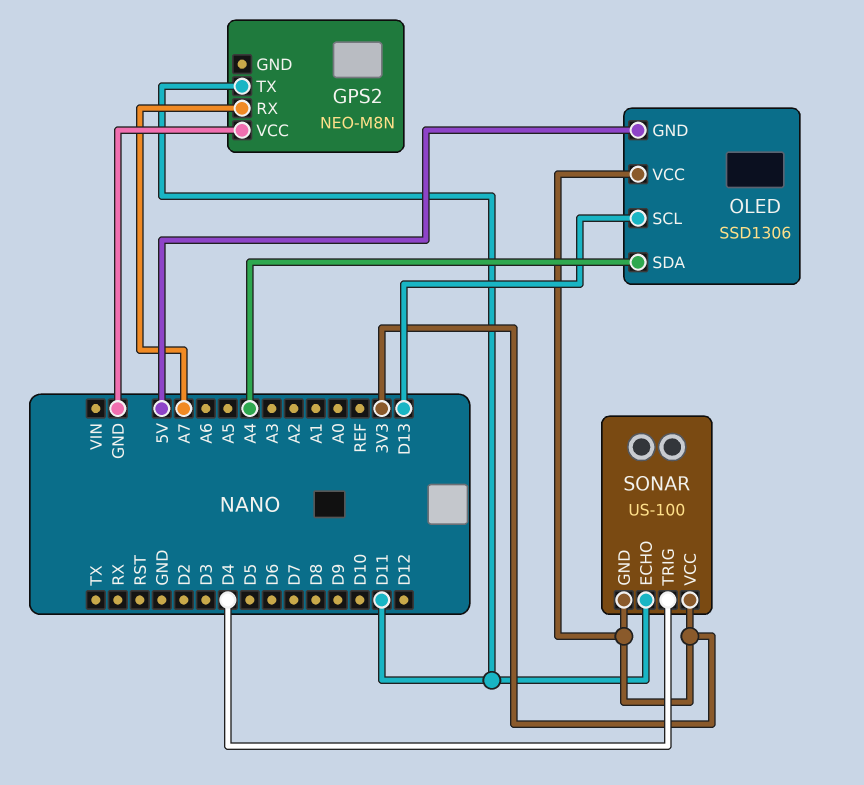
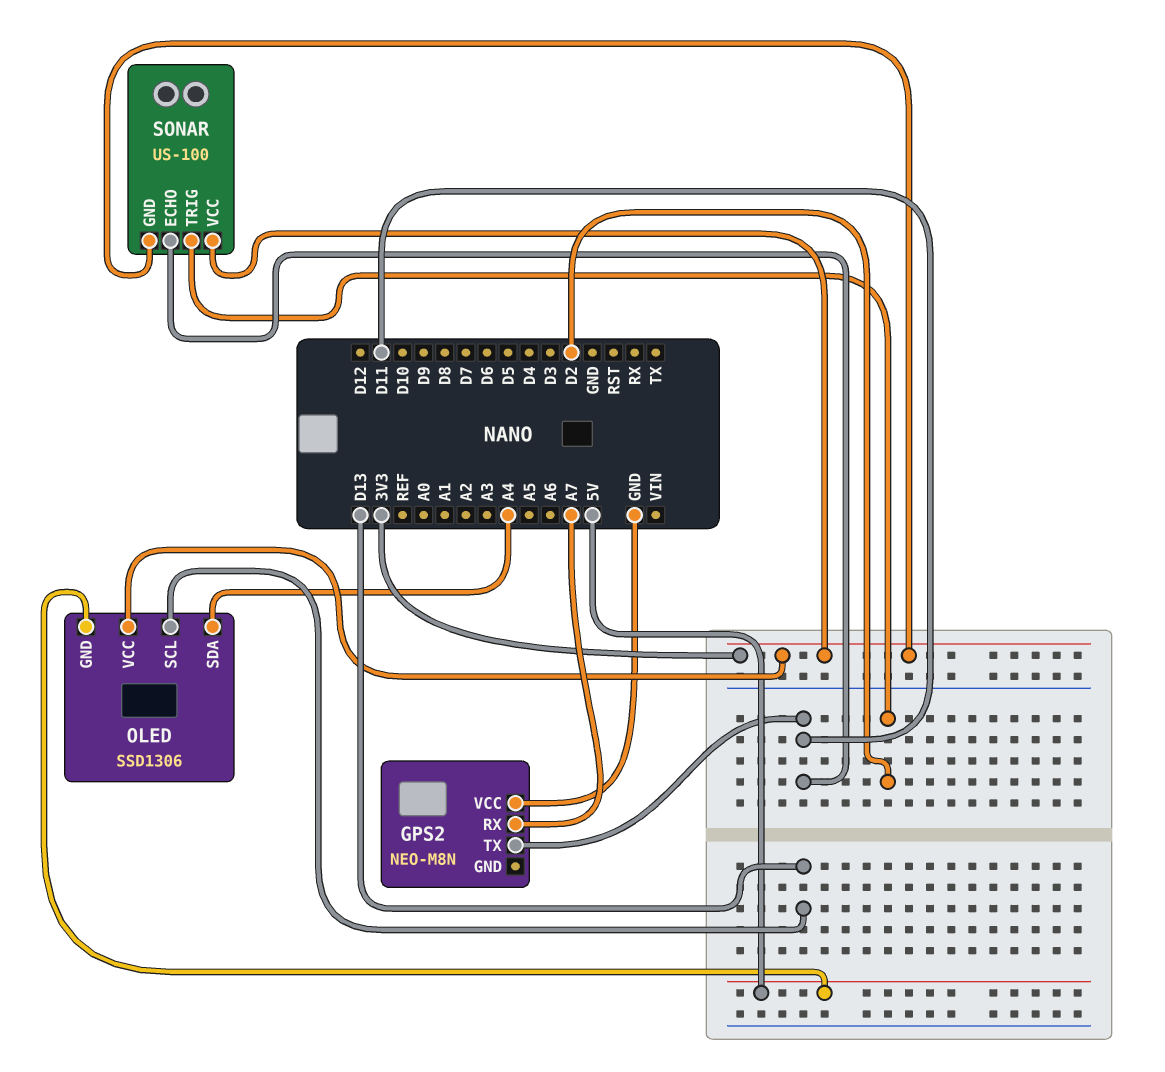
SONAR pin TRIG: D4 -> D2

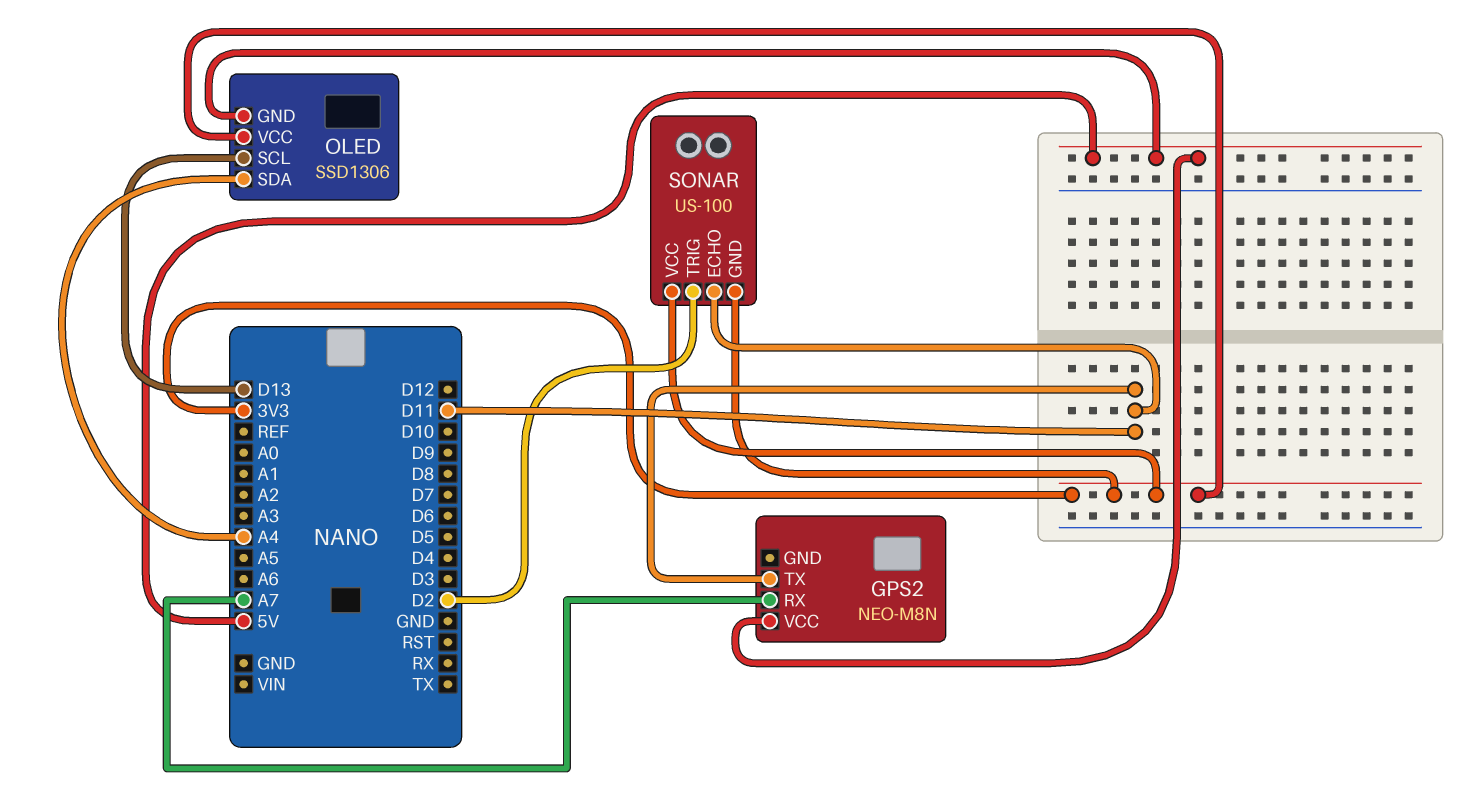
GPS2 pin VCC: GND -> 5V

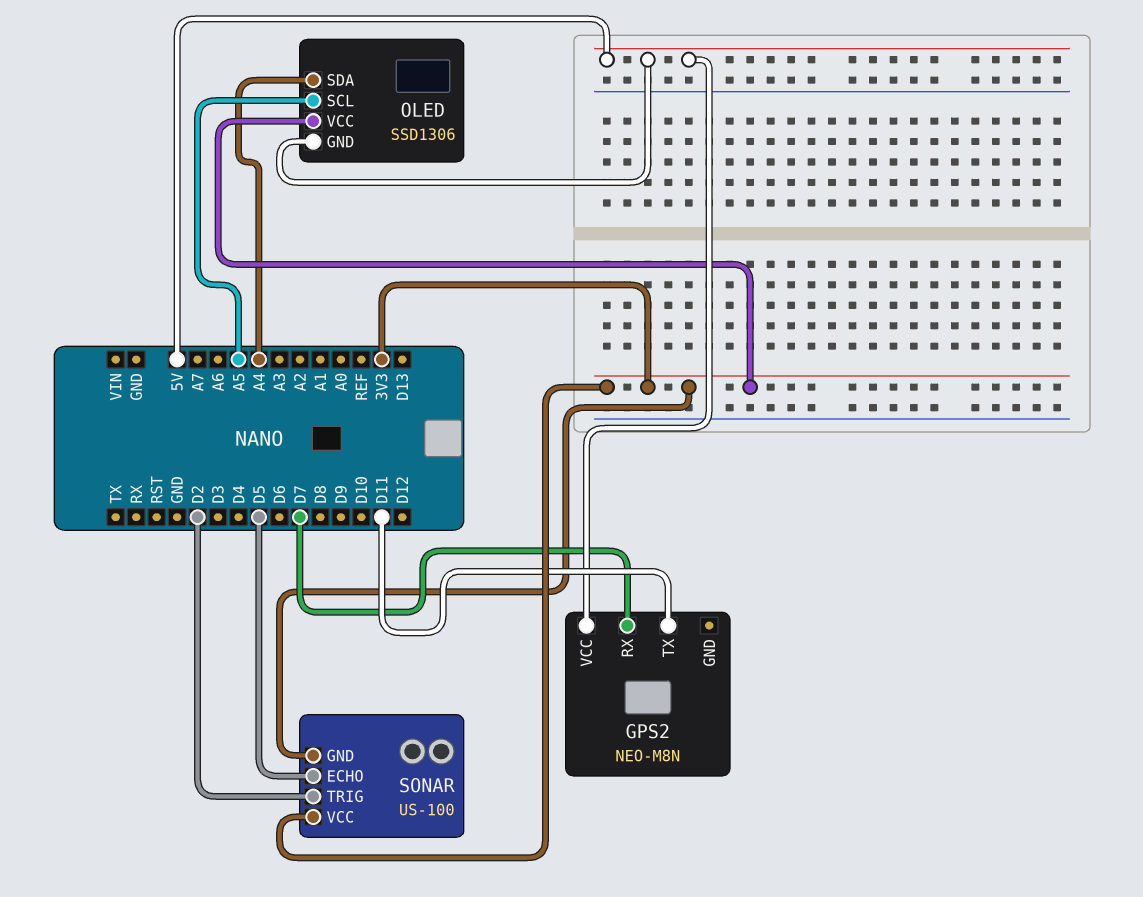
GPS2 pin RX: A7 -> D7
OLED pin SCL: D13 -> A5
SONAR pin ECHO: D11 -> D5

